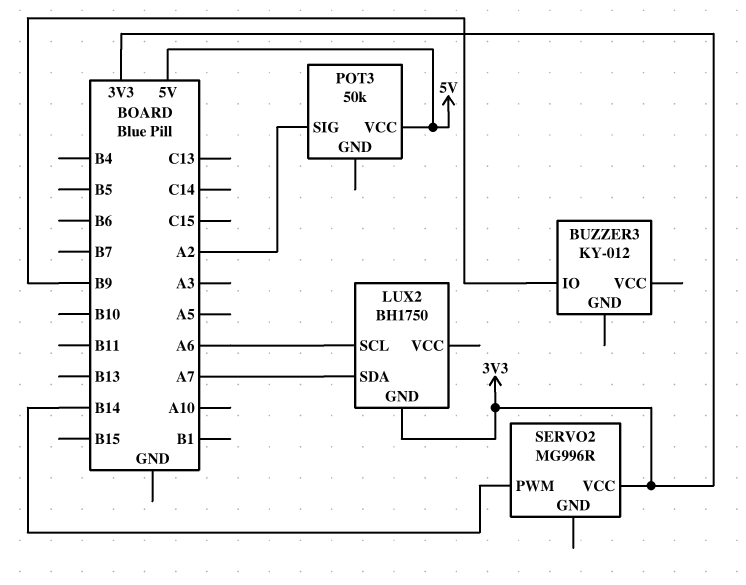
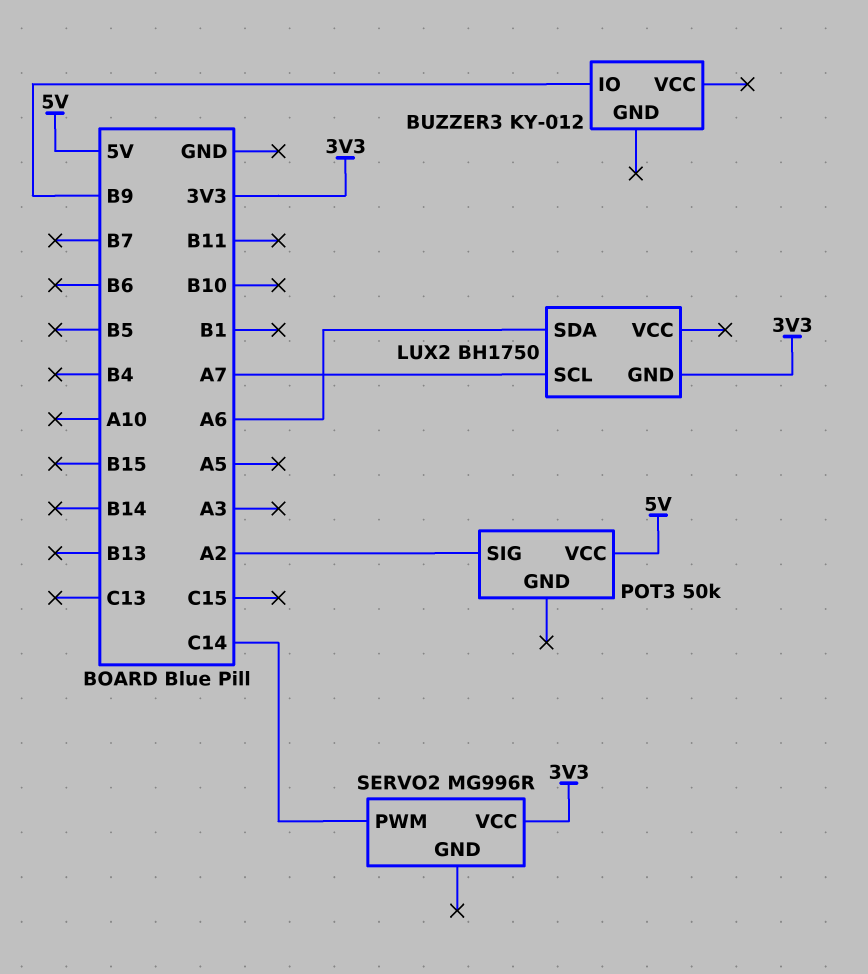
LUX2 pin SCL: A6 -> A7
LUX2 pin SDA: A7 -> A6
SERVO2 pin PWM: B14 -> C14

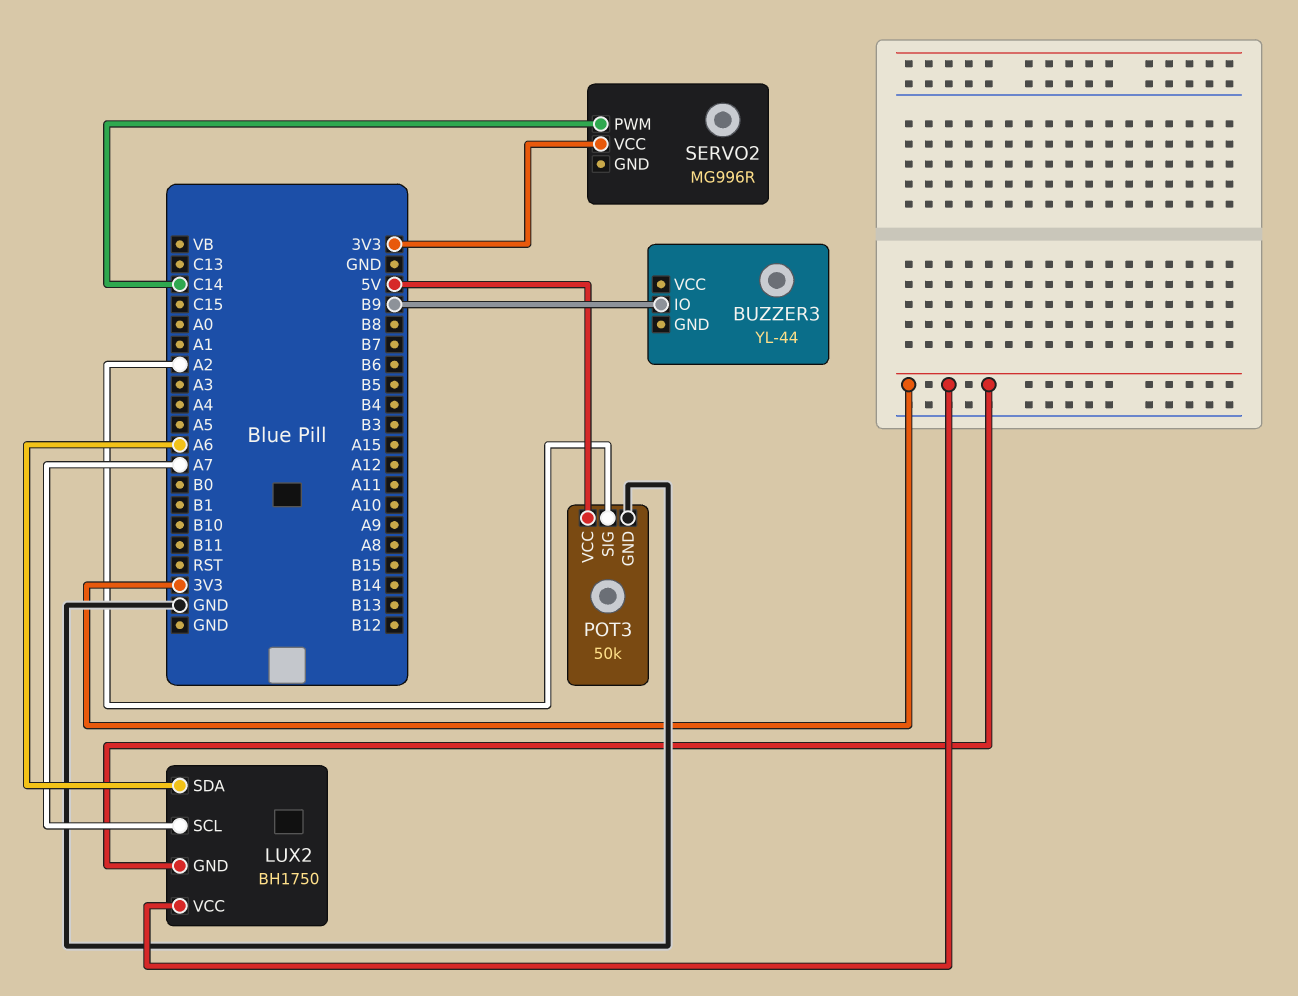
BUZZER3: KY-012 -> YL-44
LUX2 pin VCC: none -> 3V3
POT3 pin GND: none -> GND

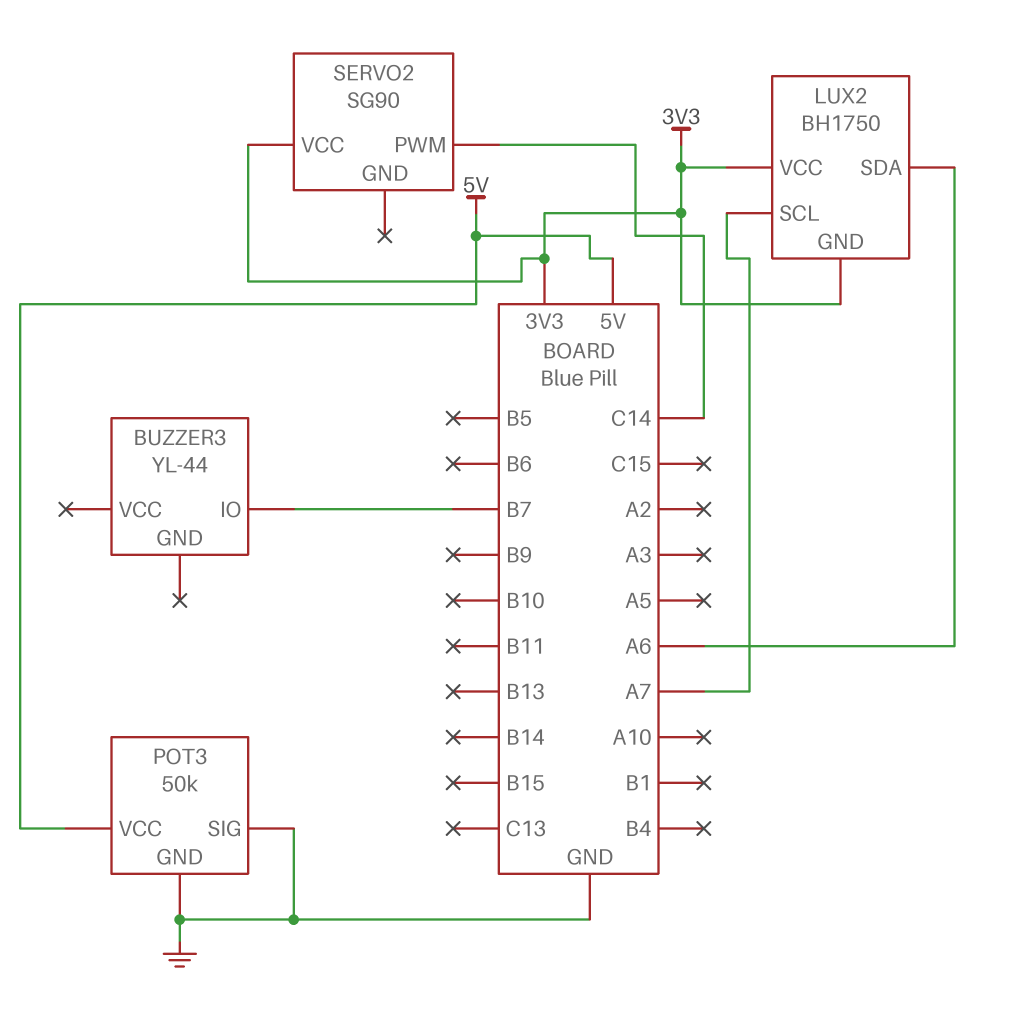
BUZZER3 pin IO: B9 -> B7
POT3 pin SIG: A2 -> GND
SERVO2: MG996R -> SG90

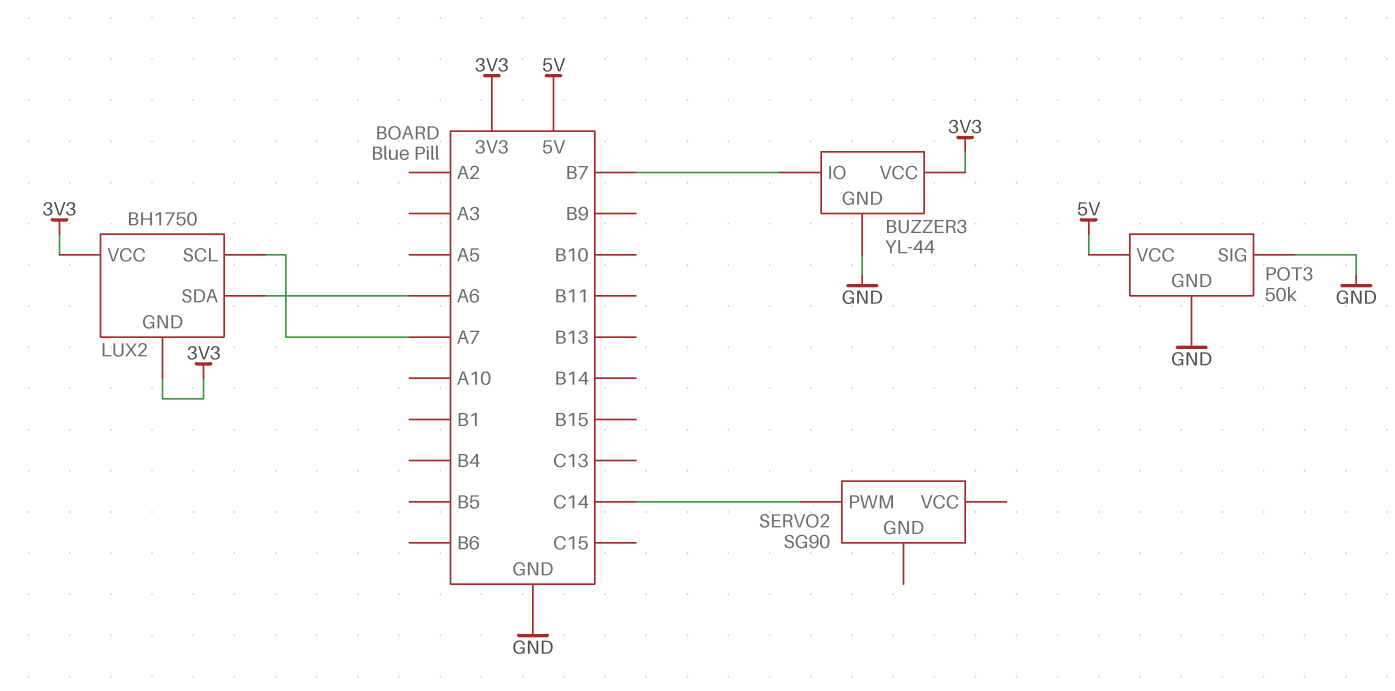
BUZZER3 pin GND: none -> GND
BUZZER3 pin VCC: none -> 3V3
SERVO2 pin VCC: 3V3 -> none

